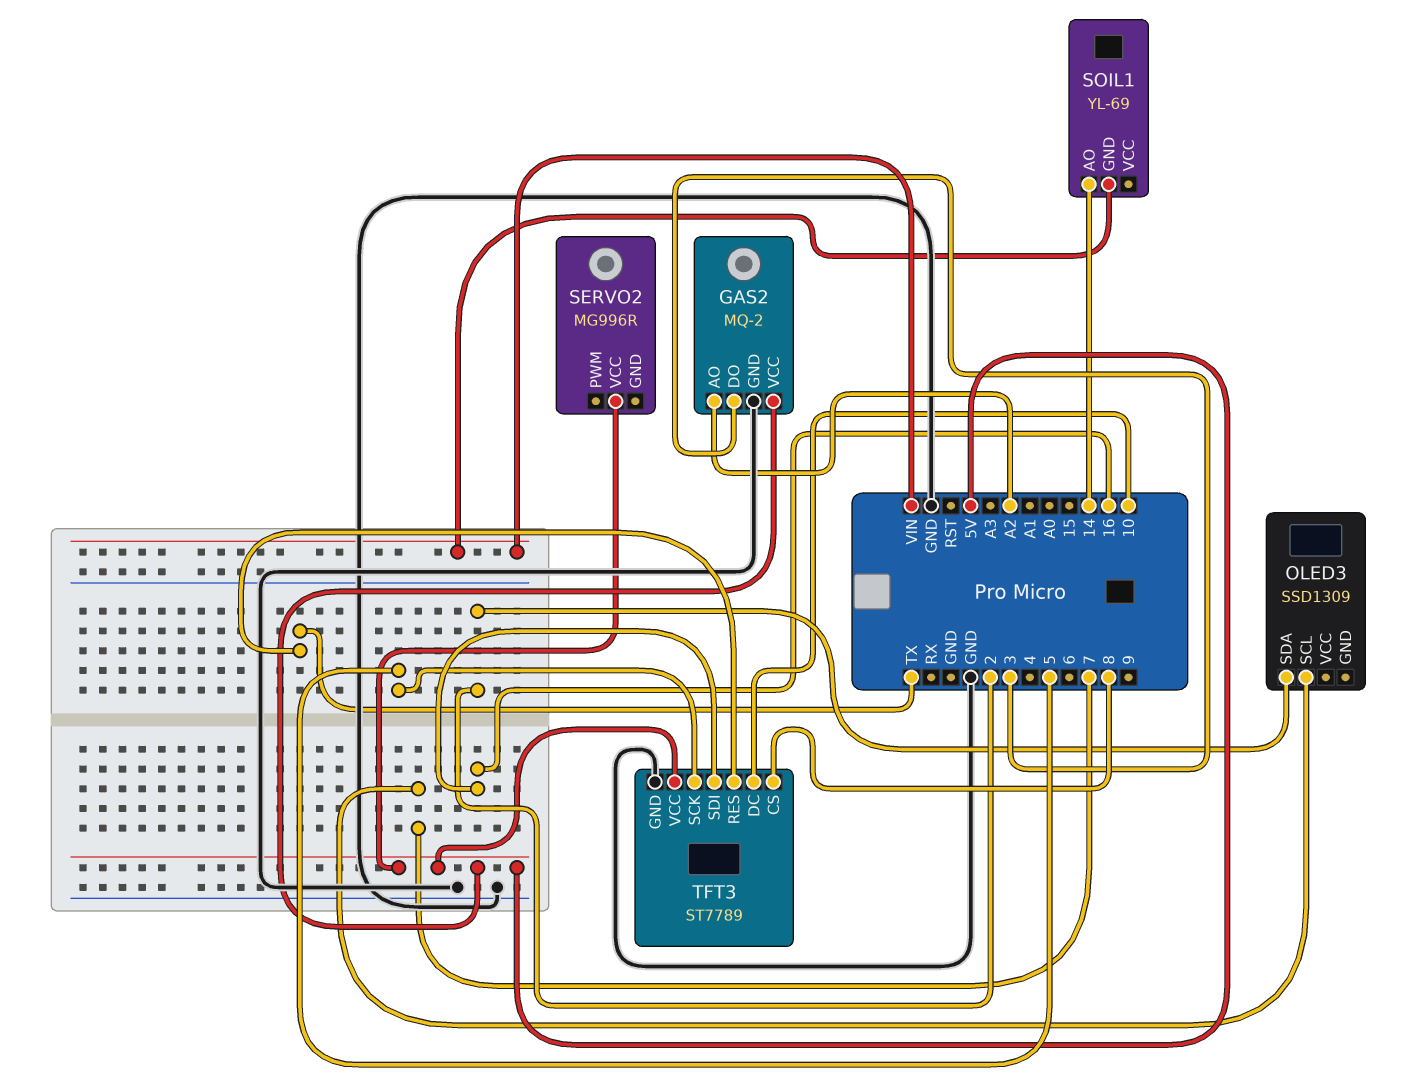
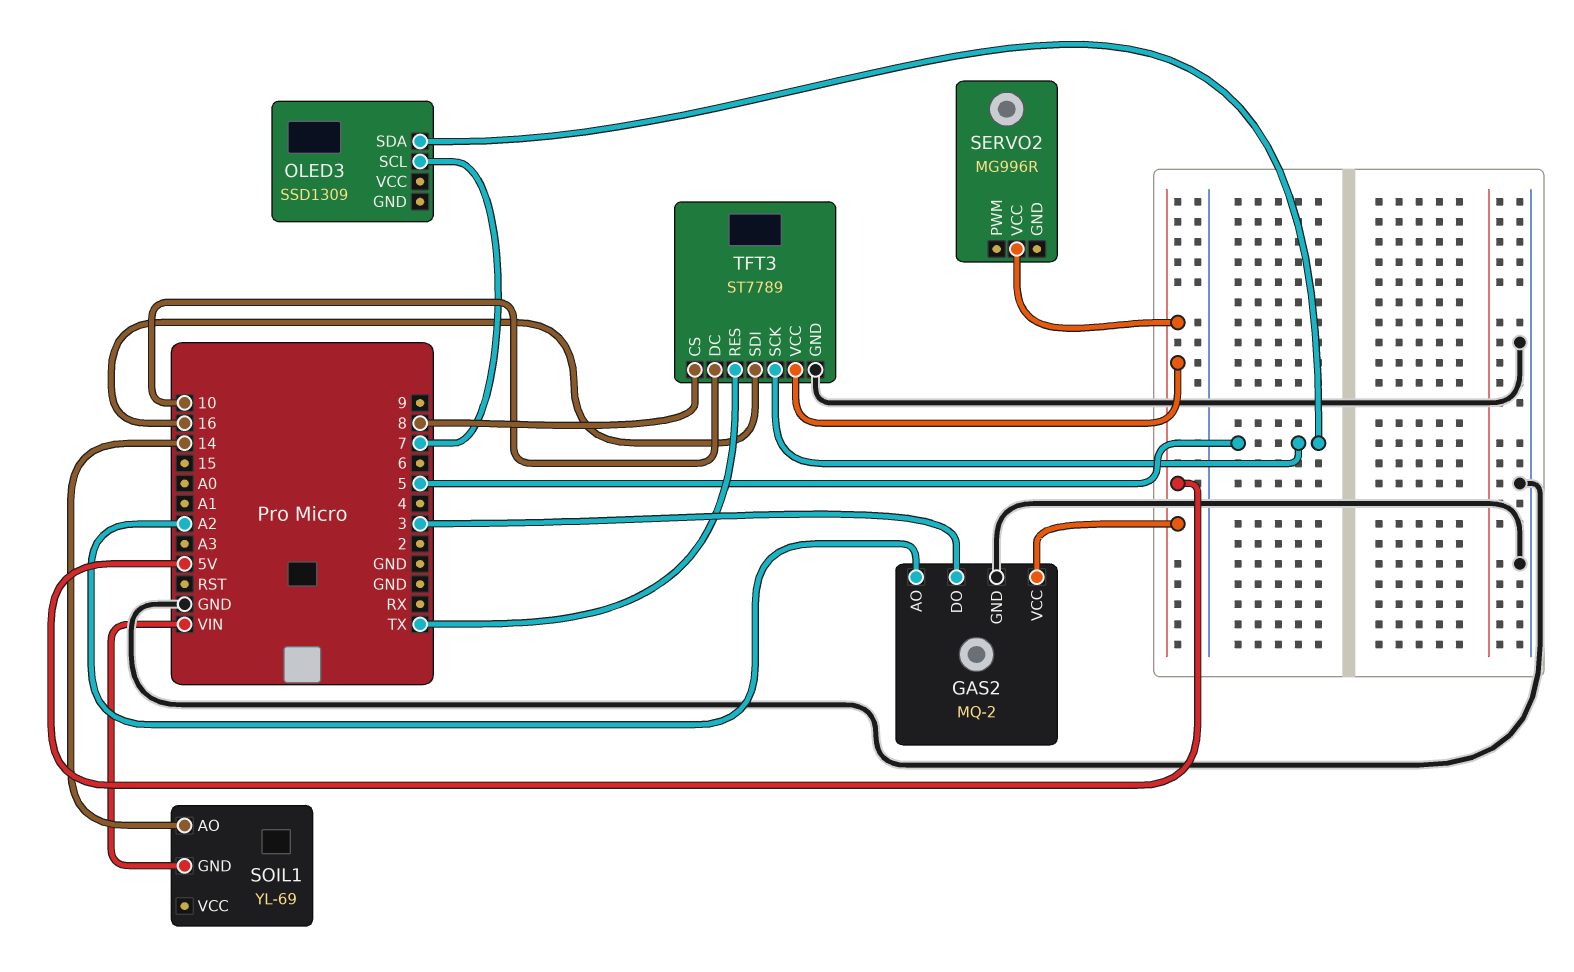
OLED3 pin SDA: 2 -> 5

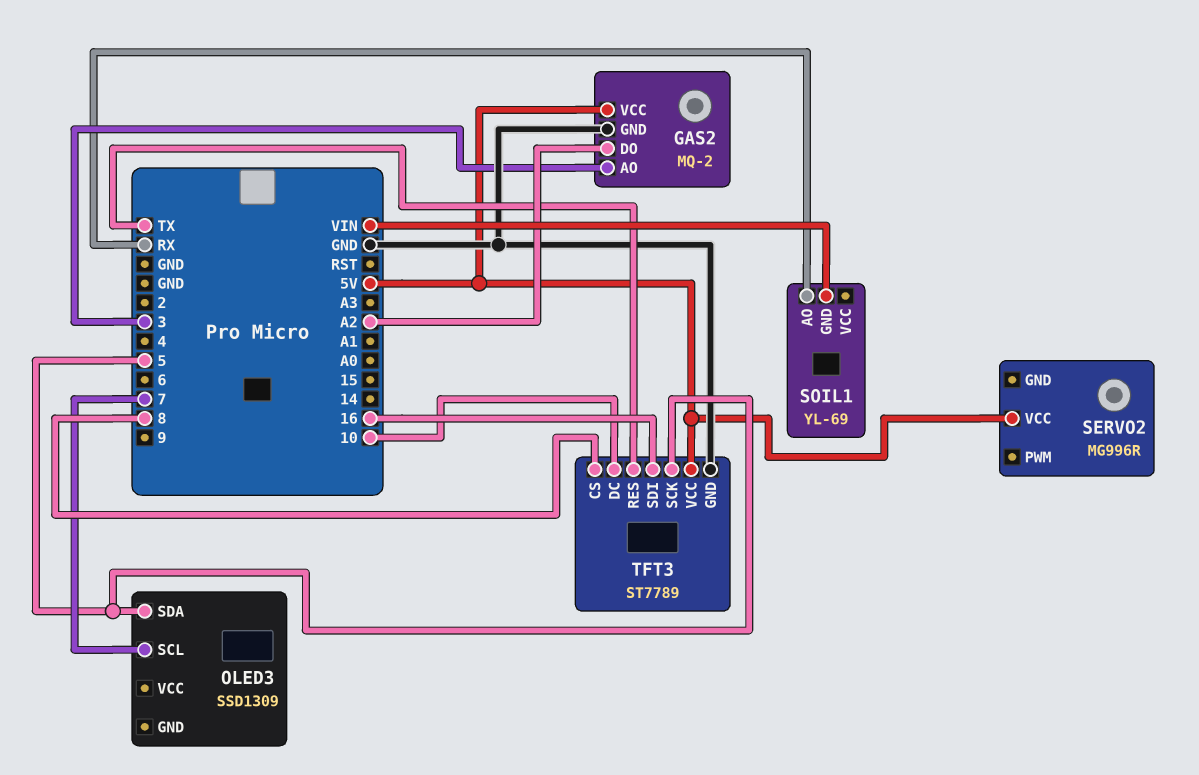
GAS2 pin AO: A2 -> 3
GAS2 pin DO: 3 -> A2
SOIL1 pin AO: 14 -> RX

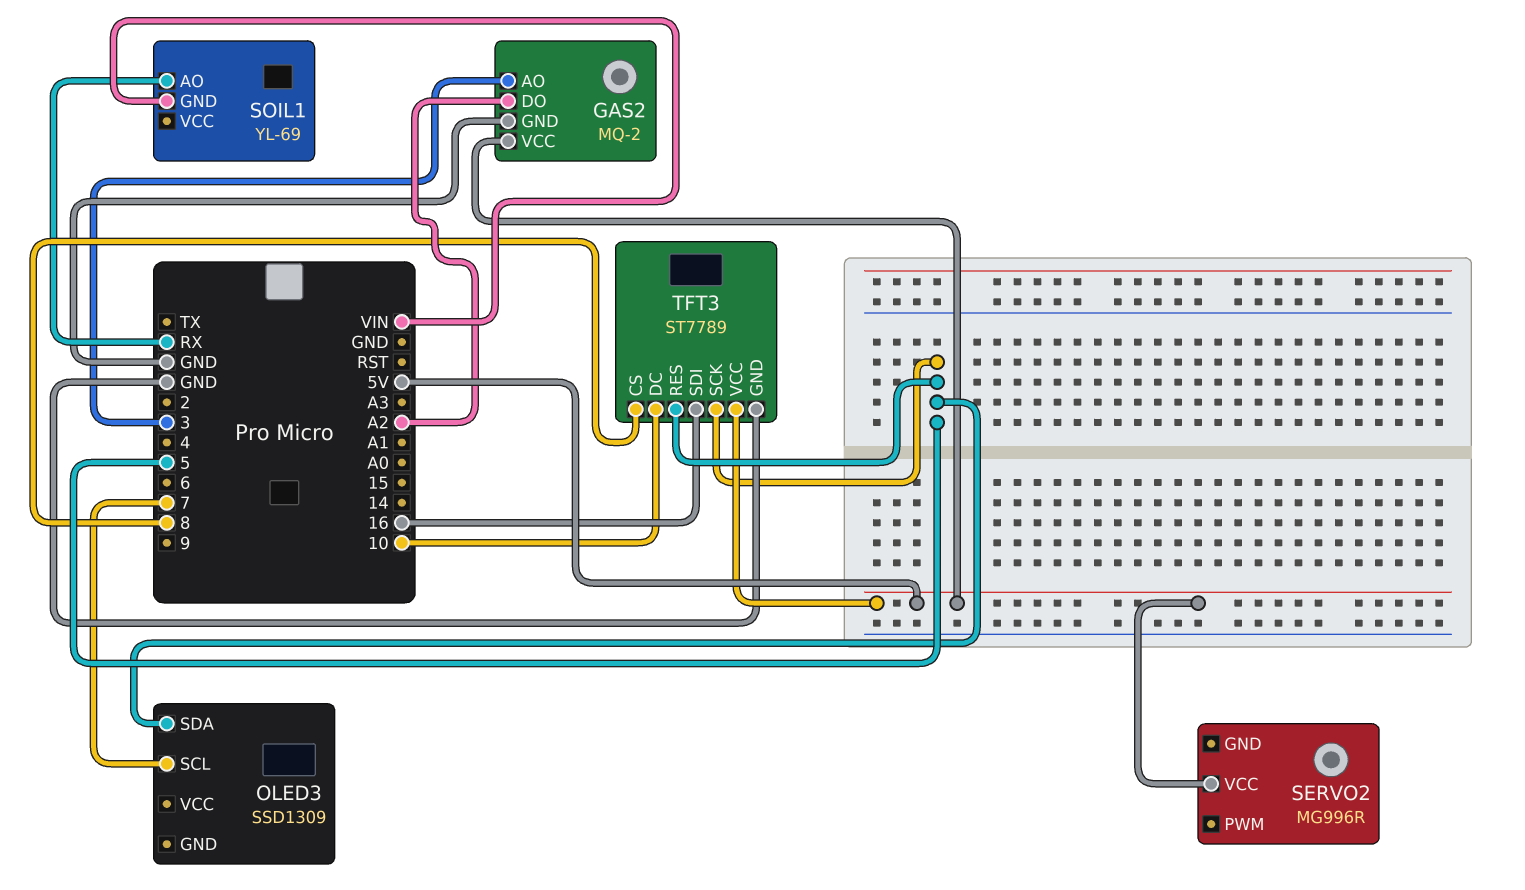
TFT3 pin RES: TX -> 5

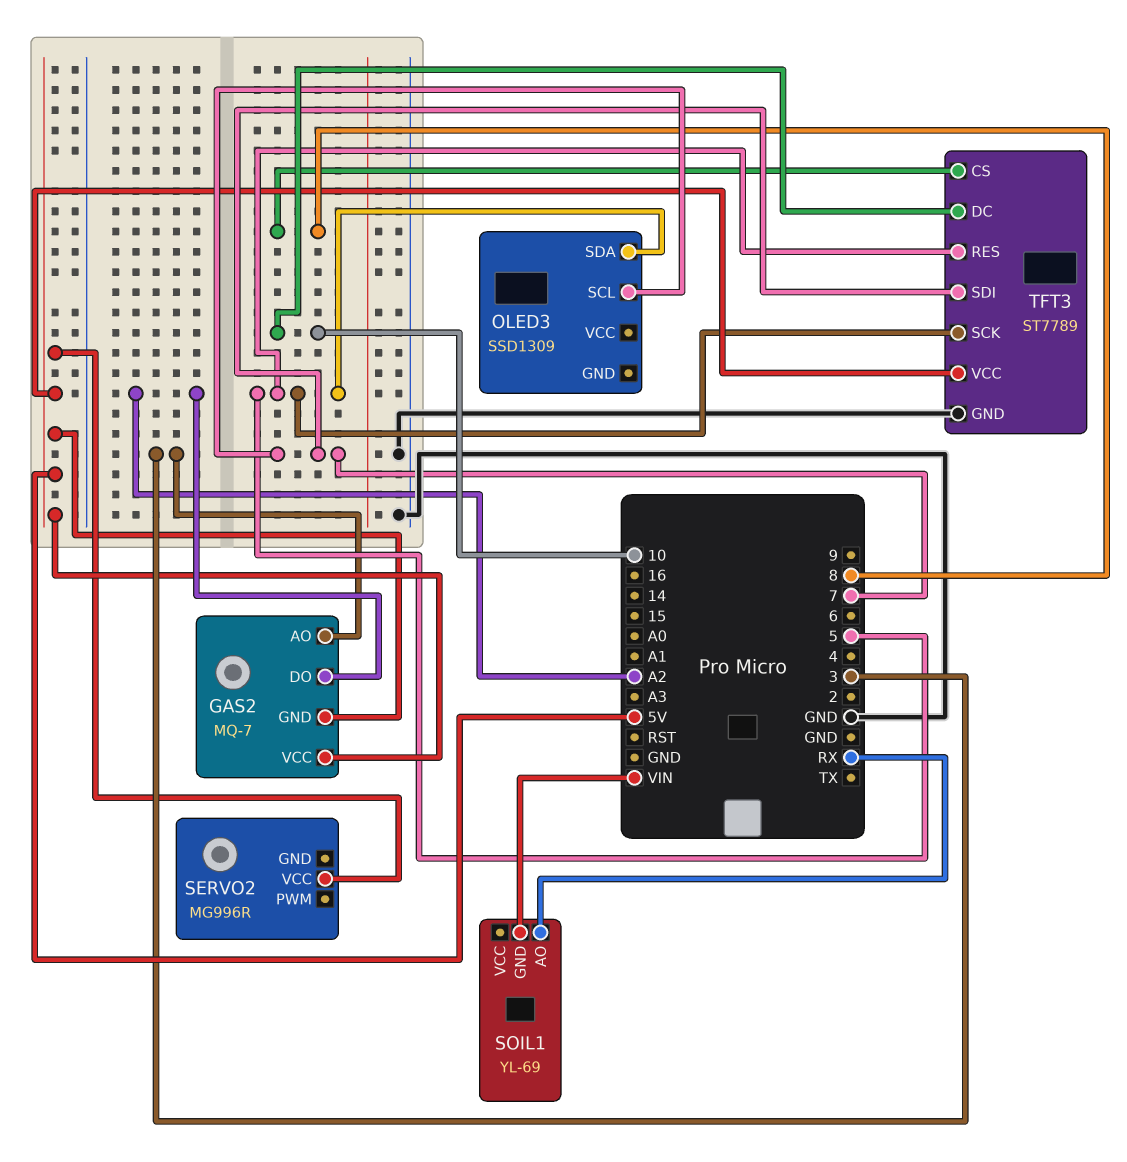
GAS2: MQ-2 -> MQ-7
GAS2 pin GND: GND -> 5V
TFT3 pin SDI: 16 -> 7

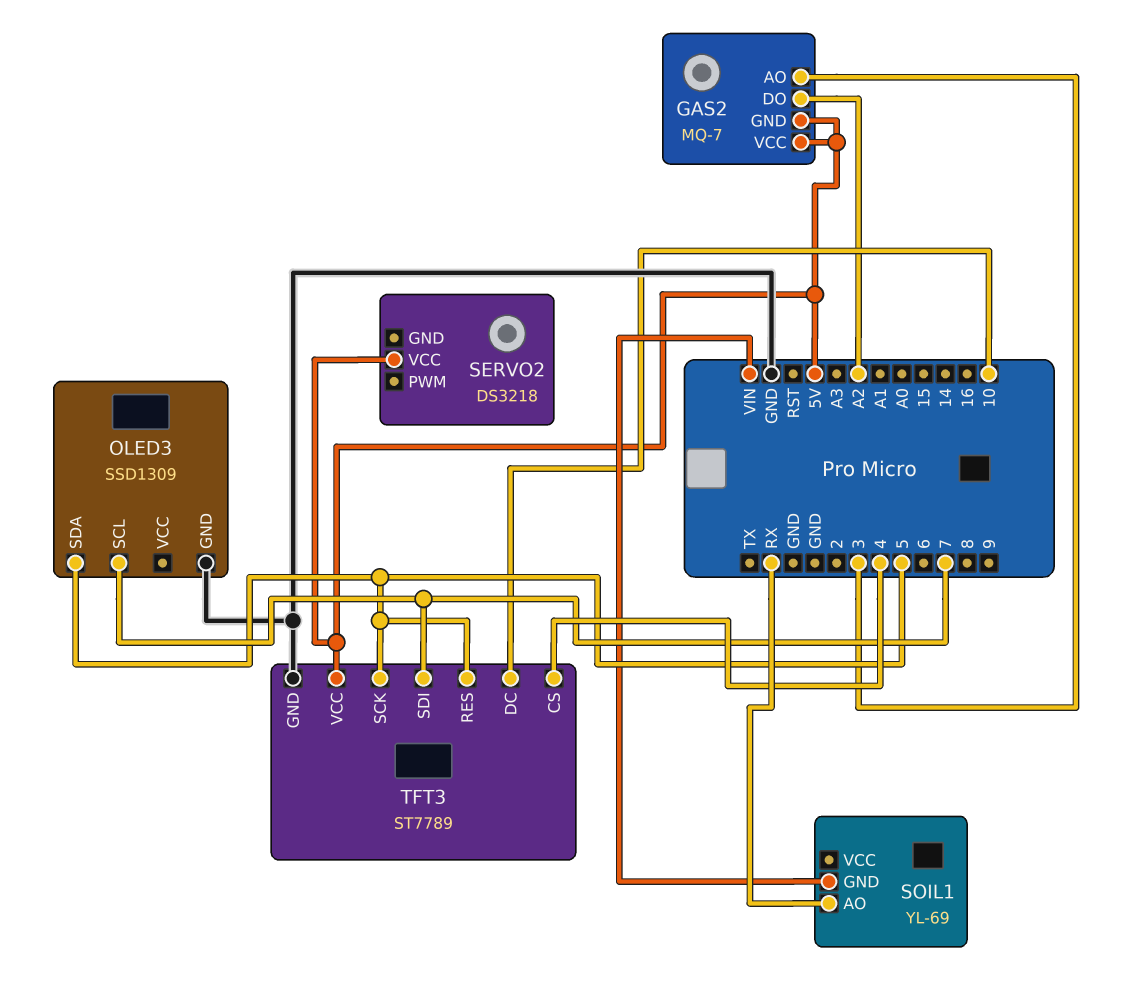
OLED3 pin GND: none -> GND
SERVO2: MG996R -> DS3218
TFT3 pin CS: 8 -> 4

